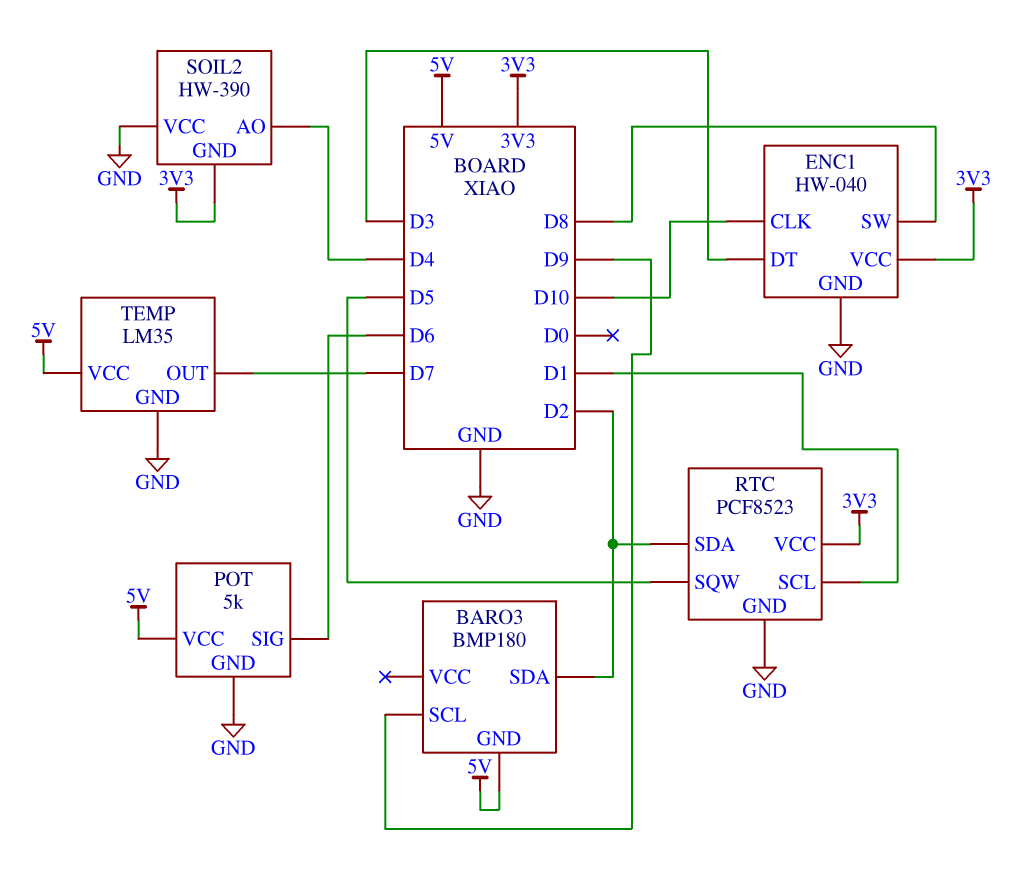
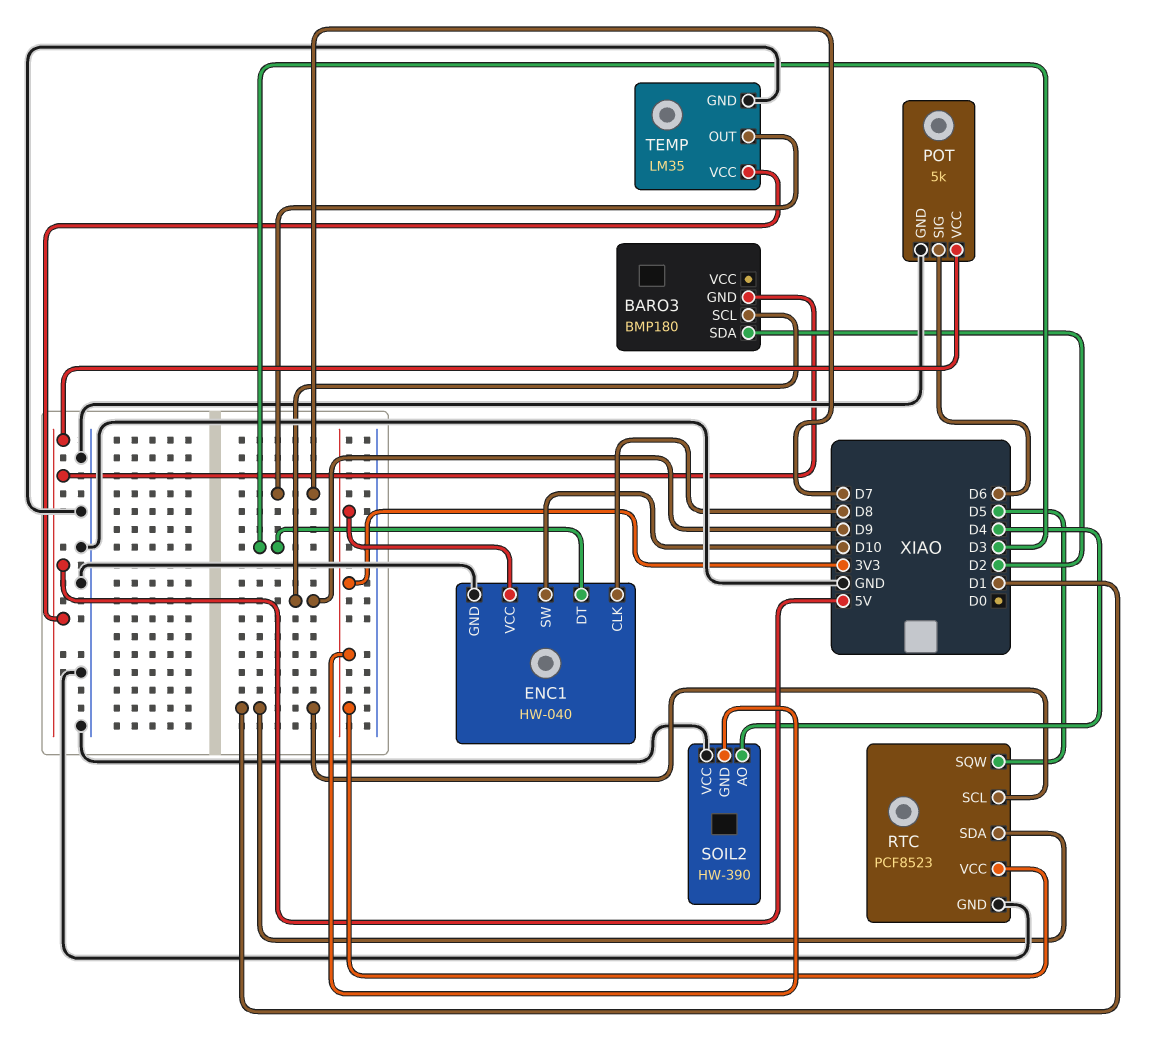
ENC1 pin CLK: D10 -> D8
ENC1 pin SW: D8 -> D10
RTC pin SDA: D2 -> D1

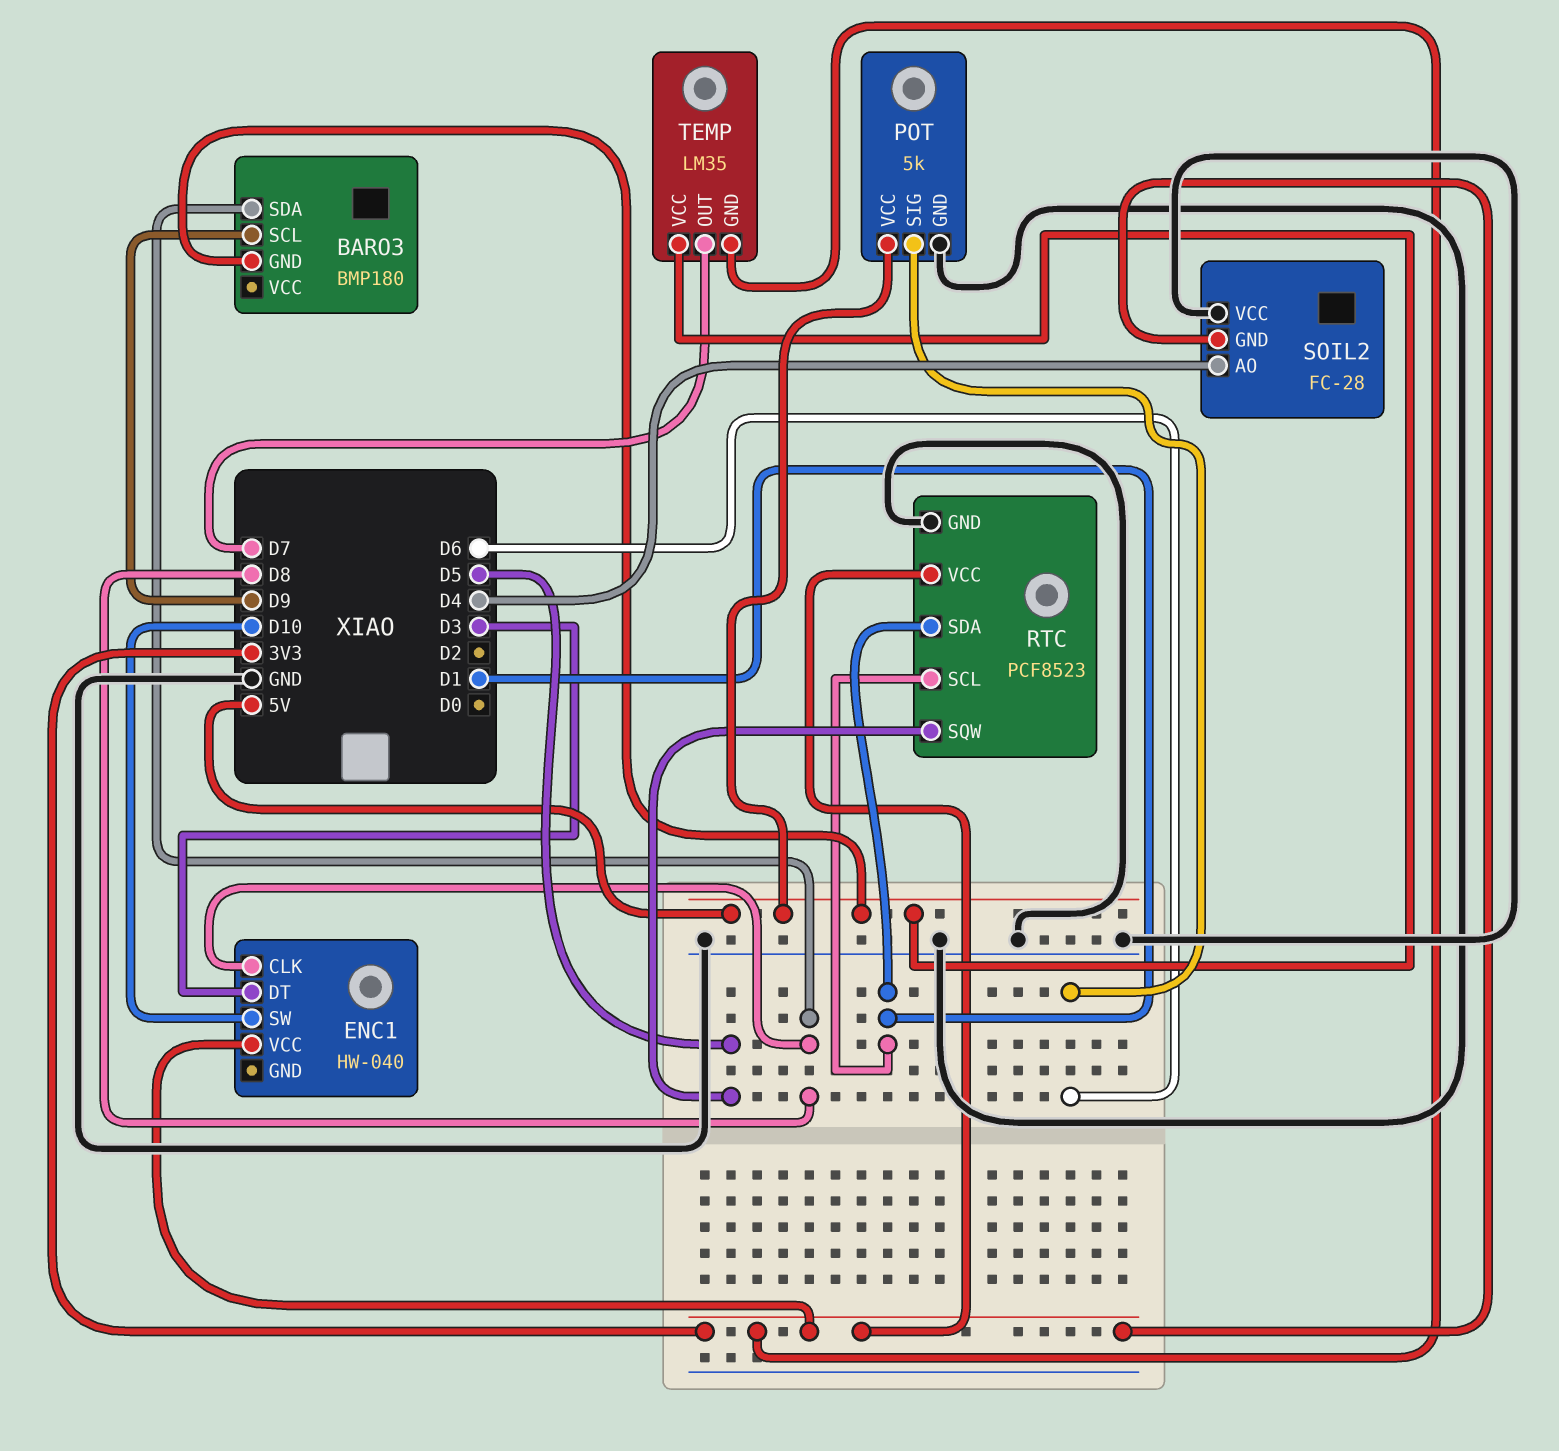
BARO3 pin SDA: D2 -> D8
ENC1 pin GND: GND -> none
SOIL2: HW-390 -> FC-28
TEMP pin GND: GND -> 3V3

